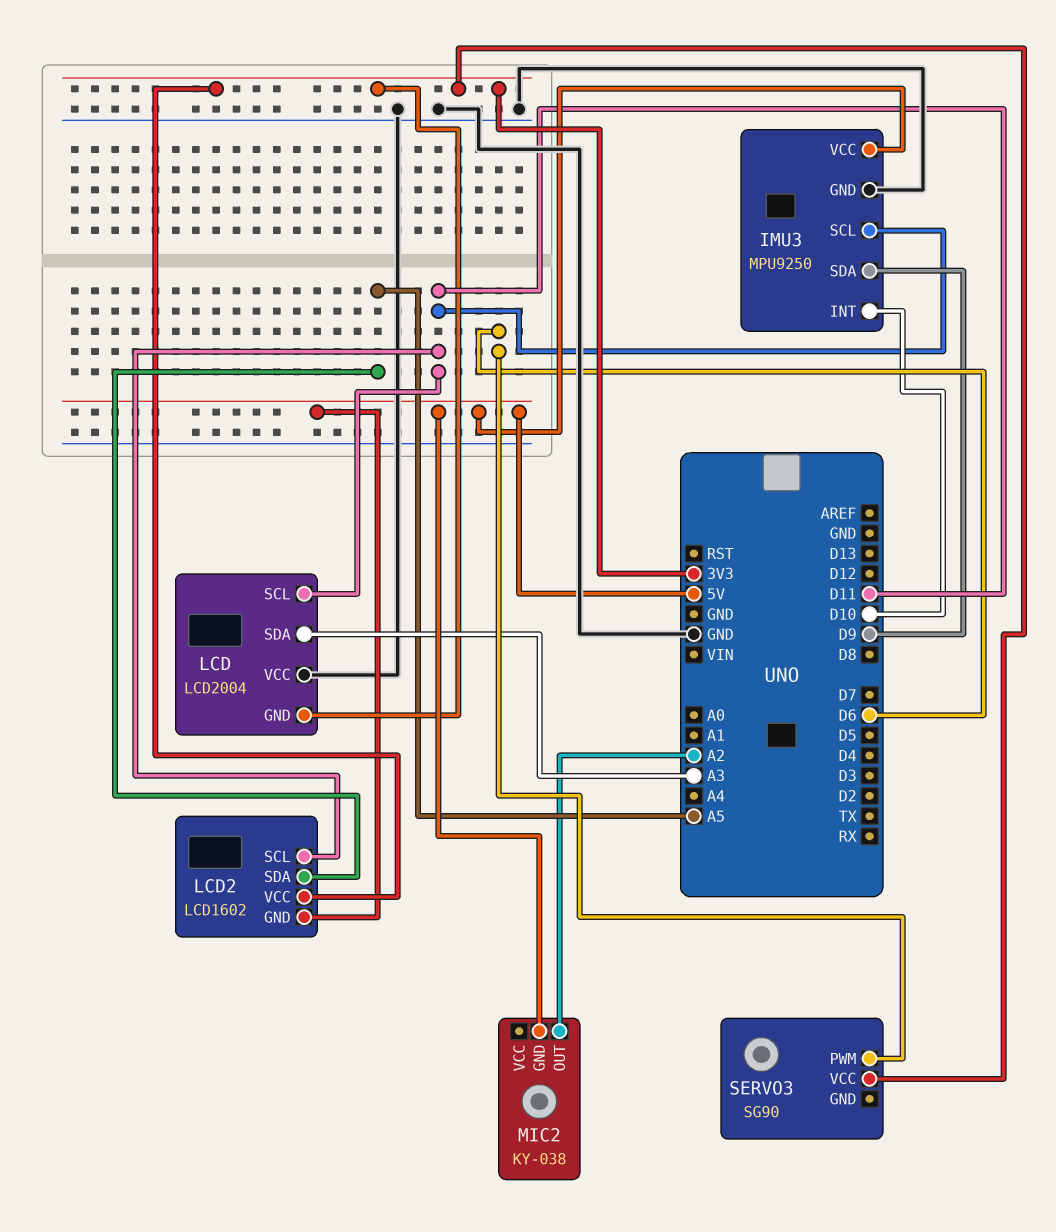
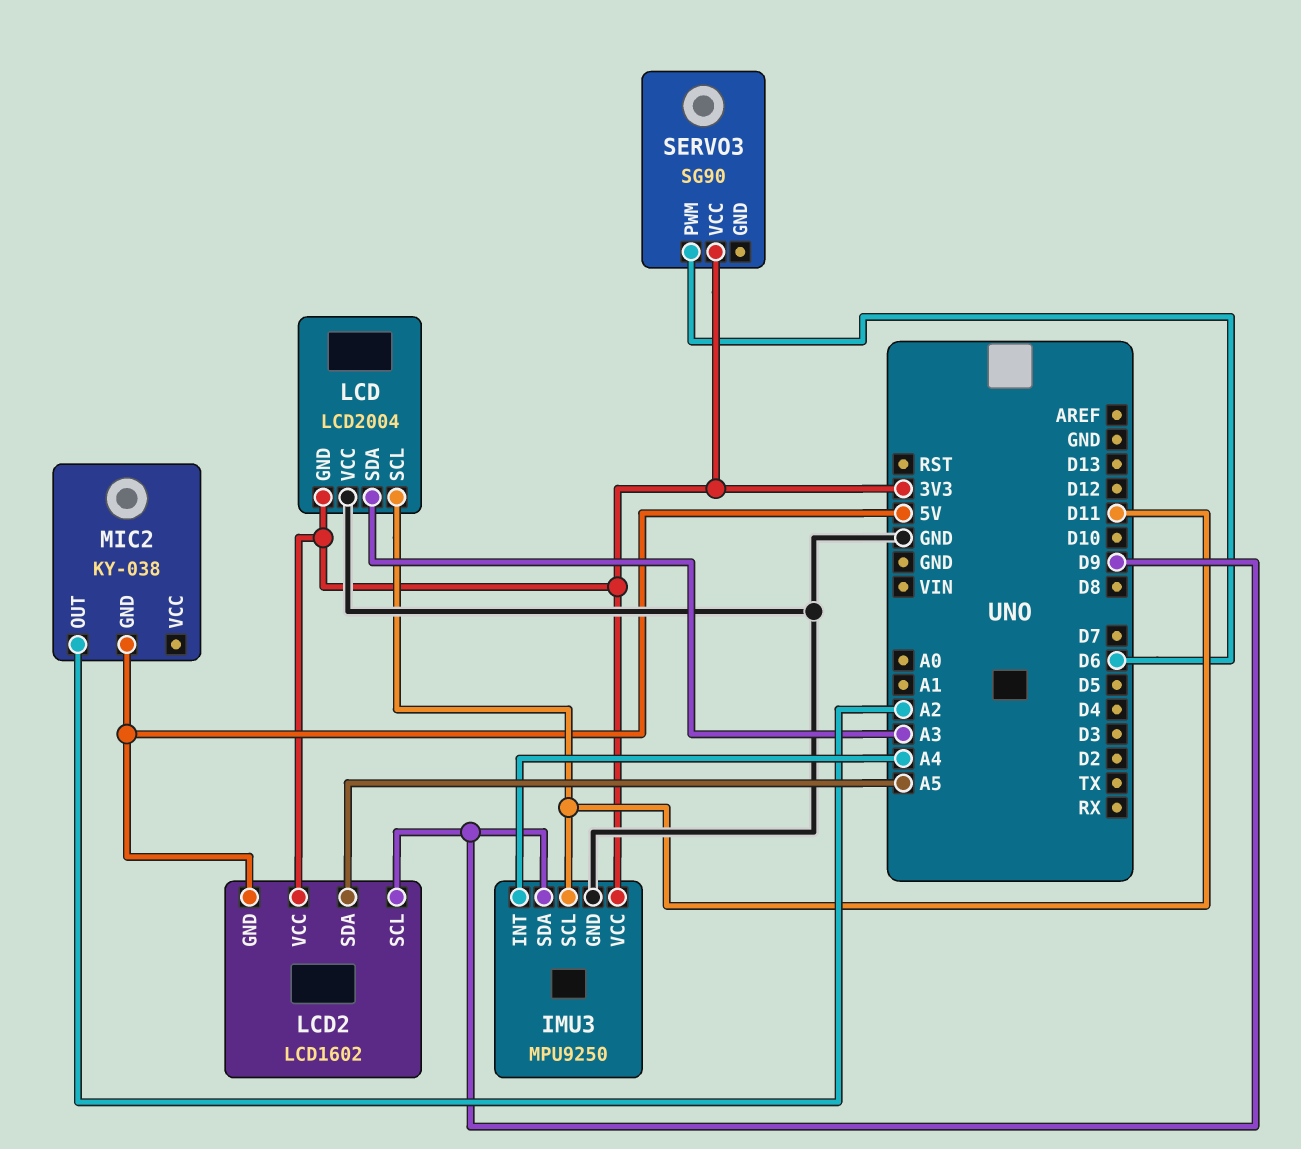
IMU3 pin INT: D10 -> A4
IMU3 pin VCC: 5V -> 3V3
LCD2 pin SCL: D11 -> D9

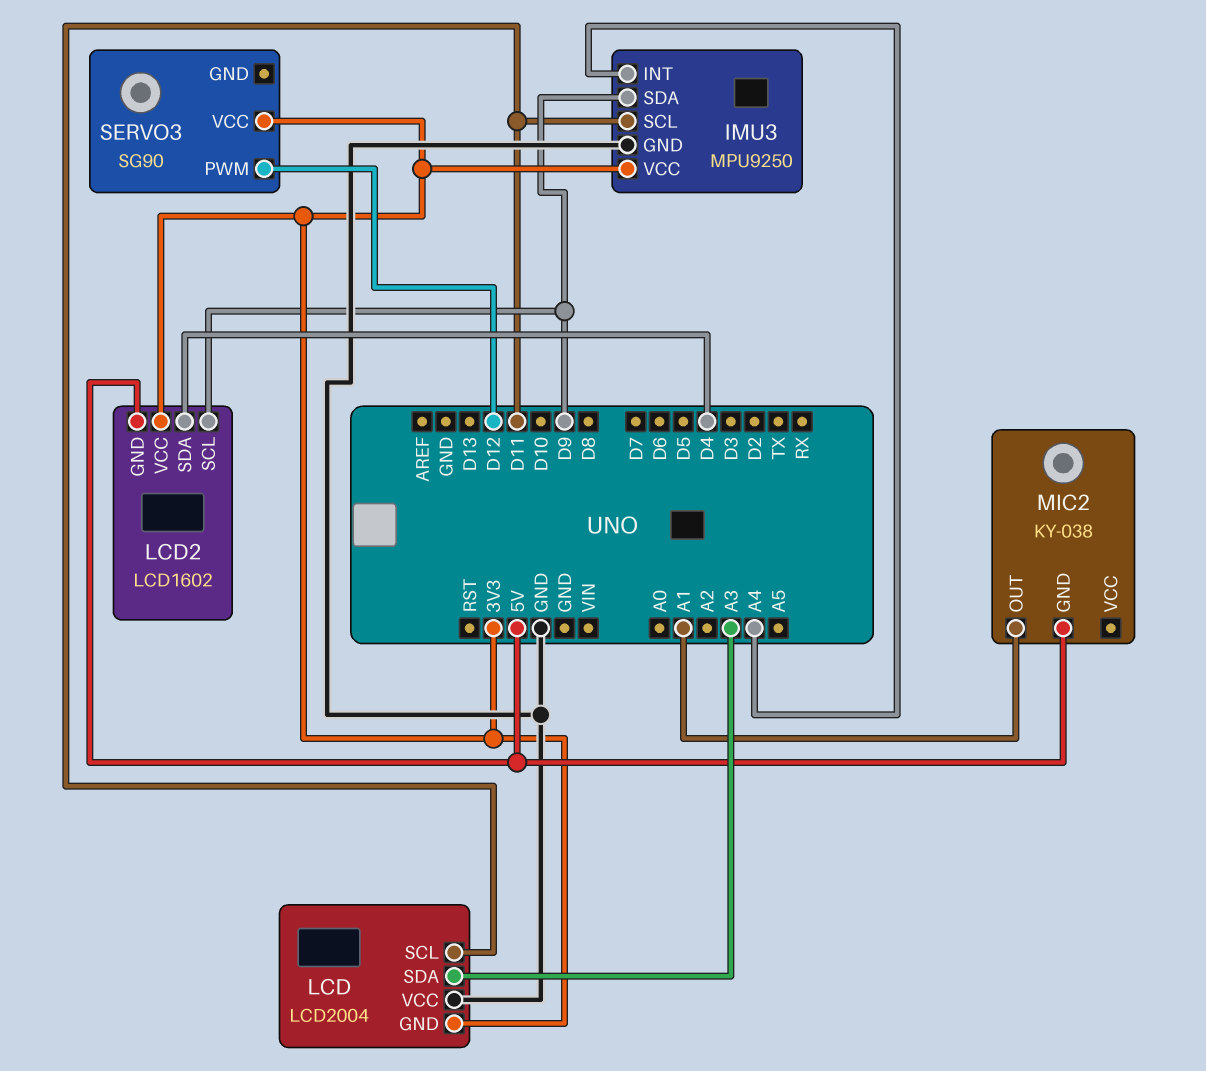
LCD2 pin SDA: A5 -> D4
MIC2 pin OUT: A2 -> A1
SERVO3 pin PWM: D6 -> D12

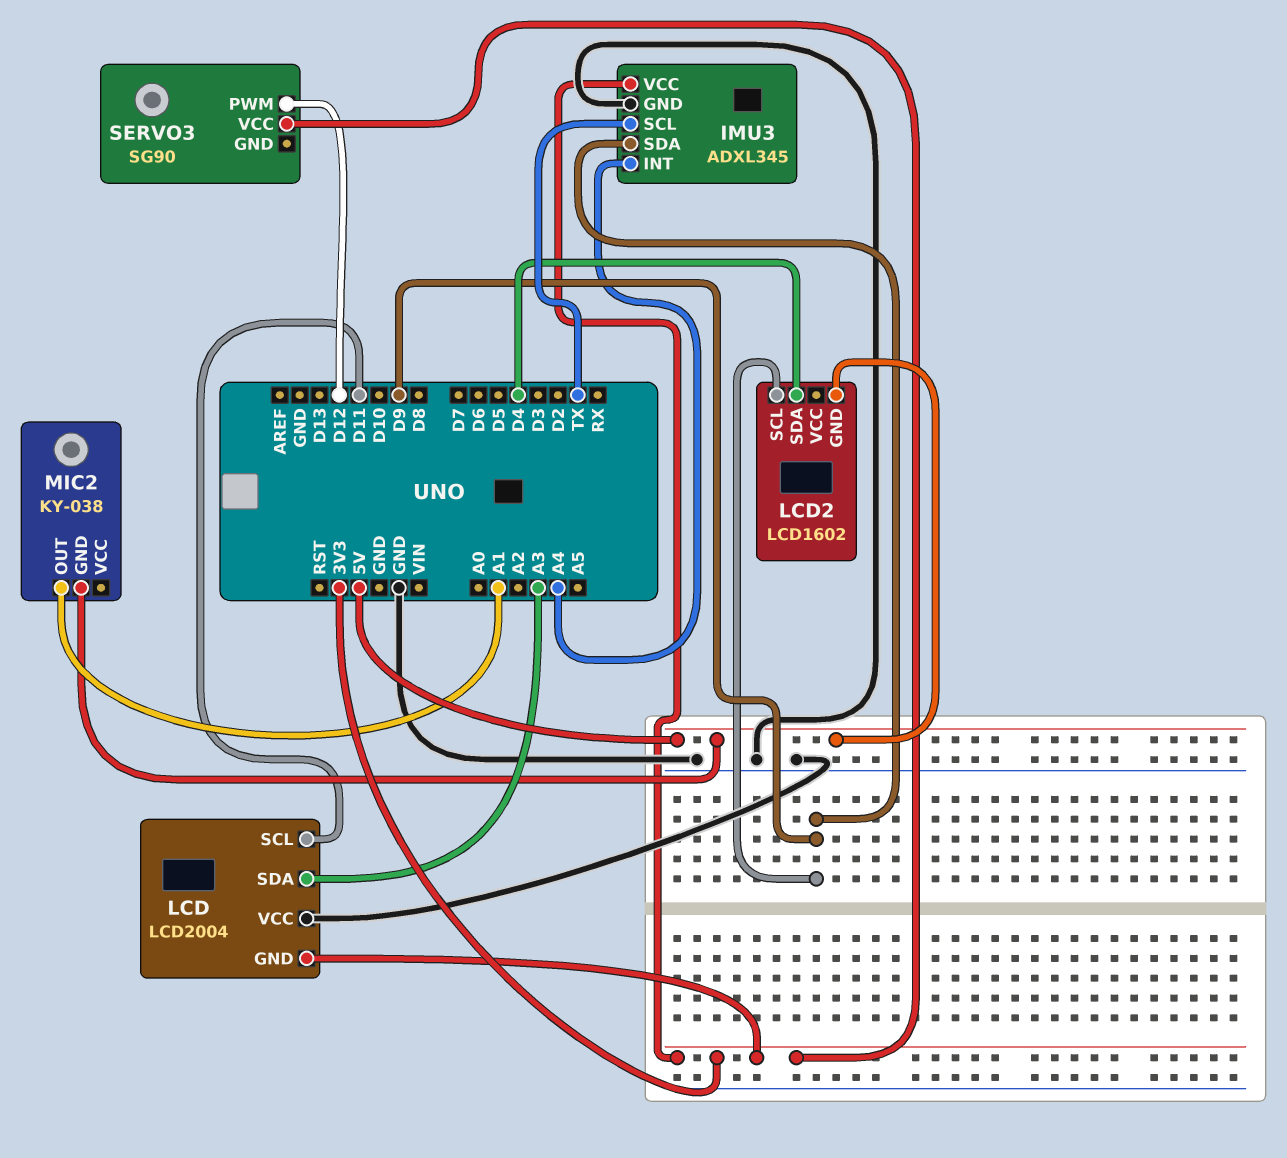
IMU3: MPU9250 -> ADXL345
IMU3 pin SCL: D11 -> TX
LCD2 pin VCC: 3V3 -> none

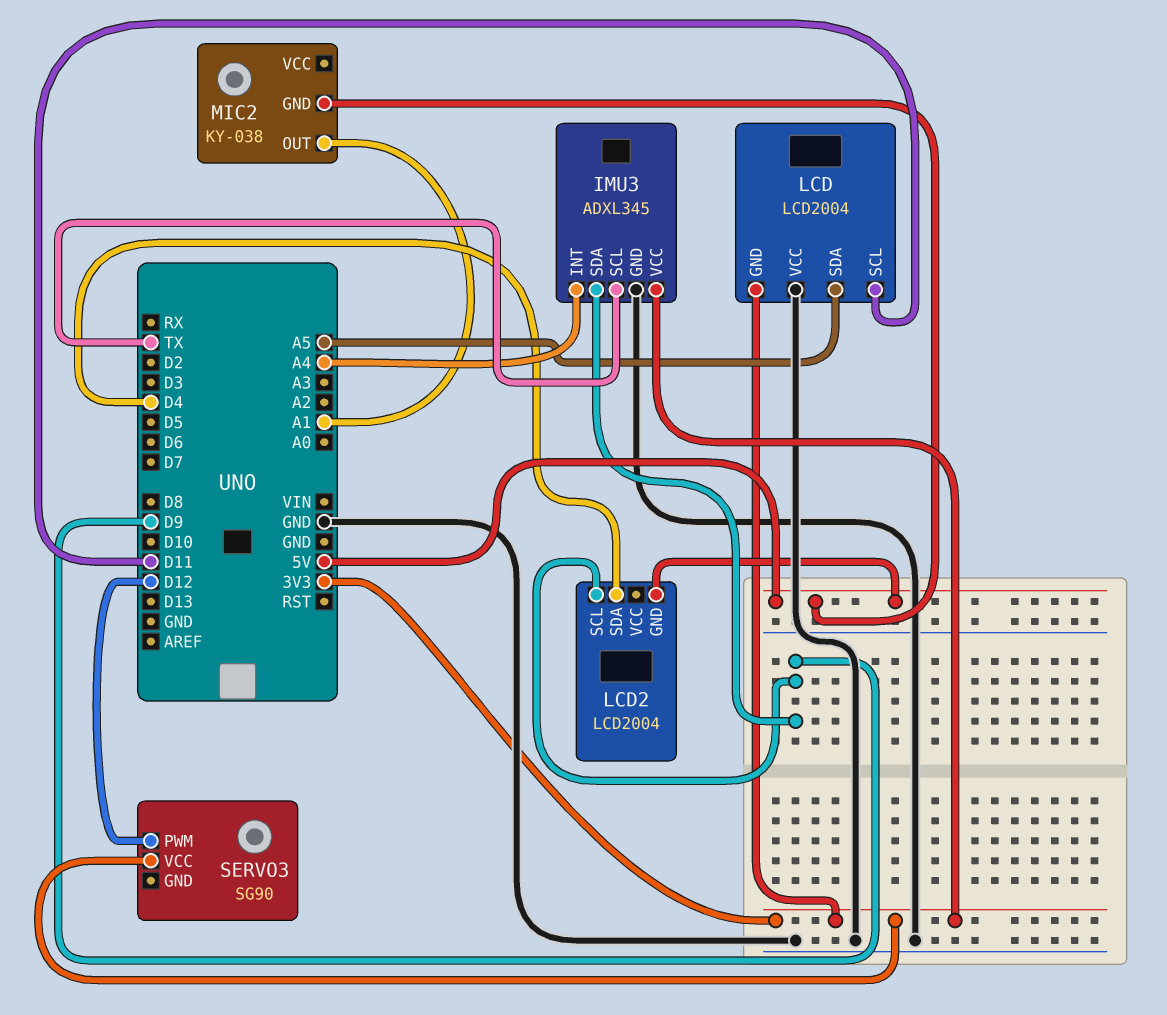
LCD pin SDA: A3 -> A5
LCD2: LCD1602 -> LCD2004

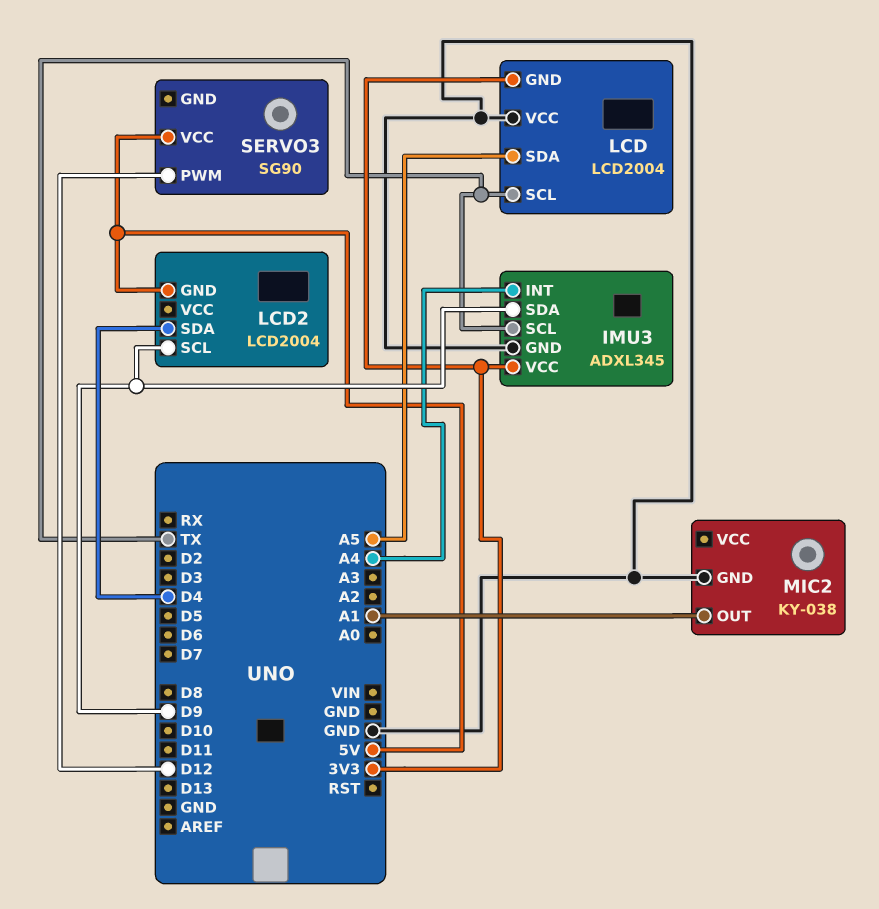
LCD pin SCL: D11 -> TX
MIC2 pin GND: 5V -> GND
SERVO3 pin VCC: 3V3 -> 5V

